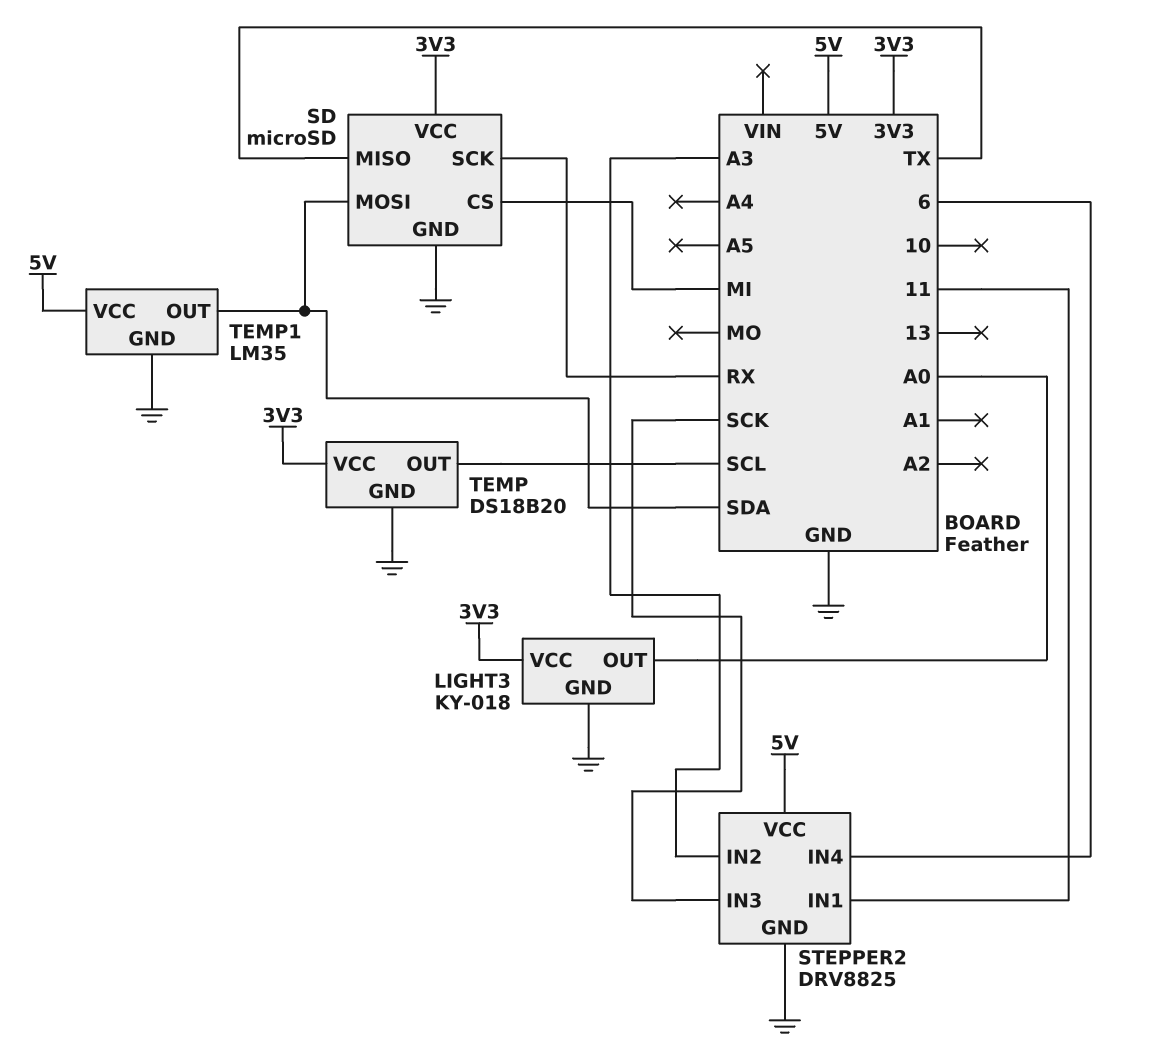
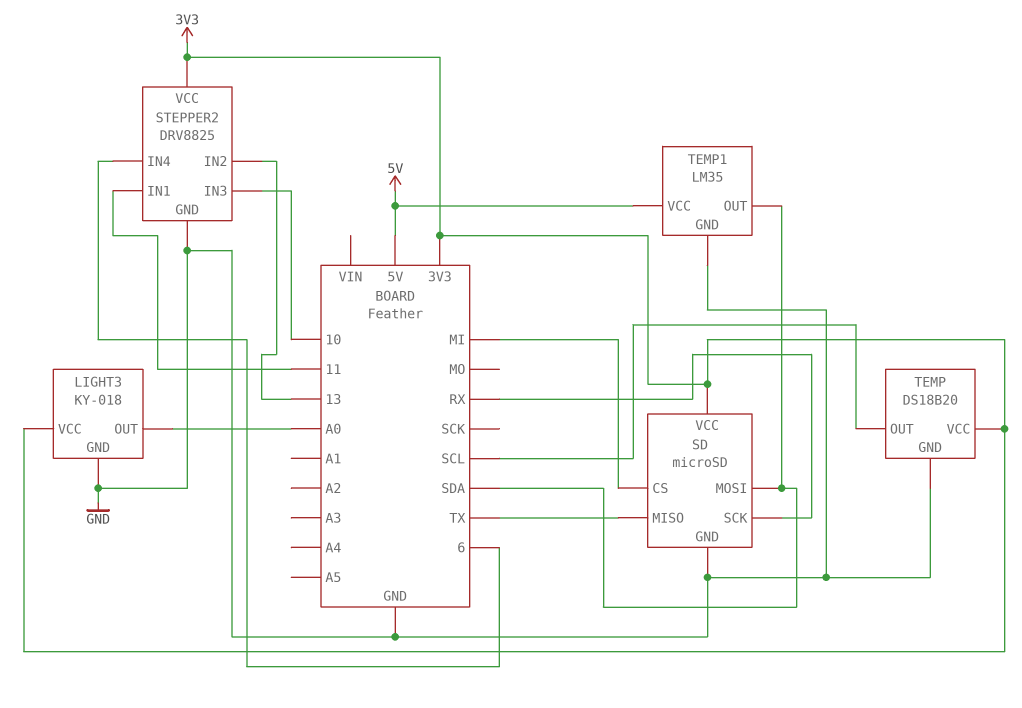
STEPPER2 pin IN2: A3 -> 13
STEPPER2 pin IN3: SCK -> 10
STEPPER2 pin VCC: 5V -> 3V3

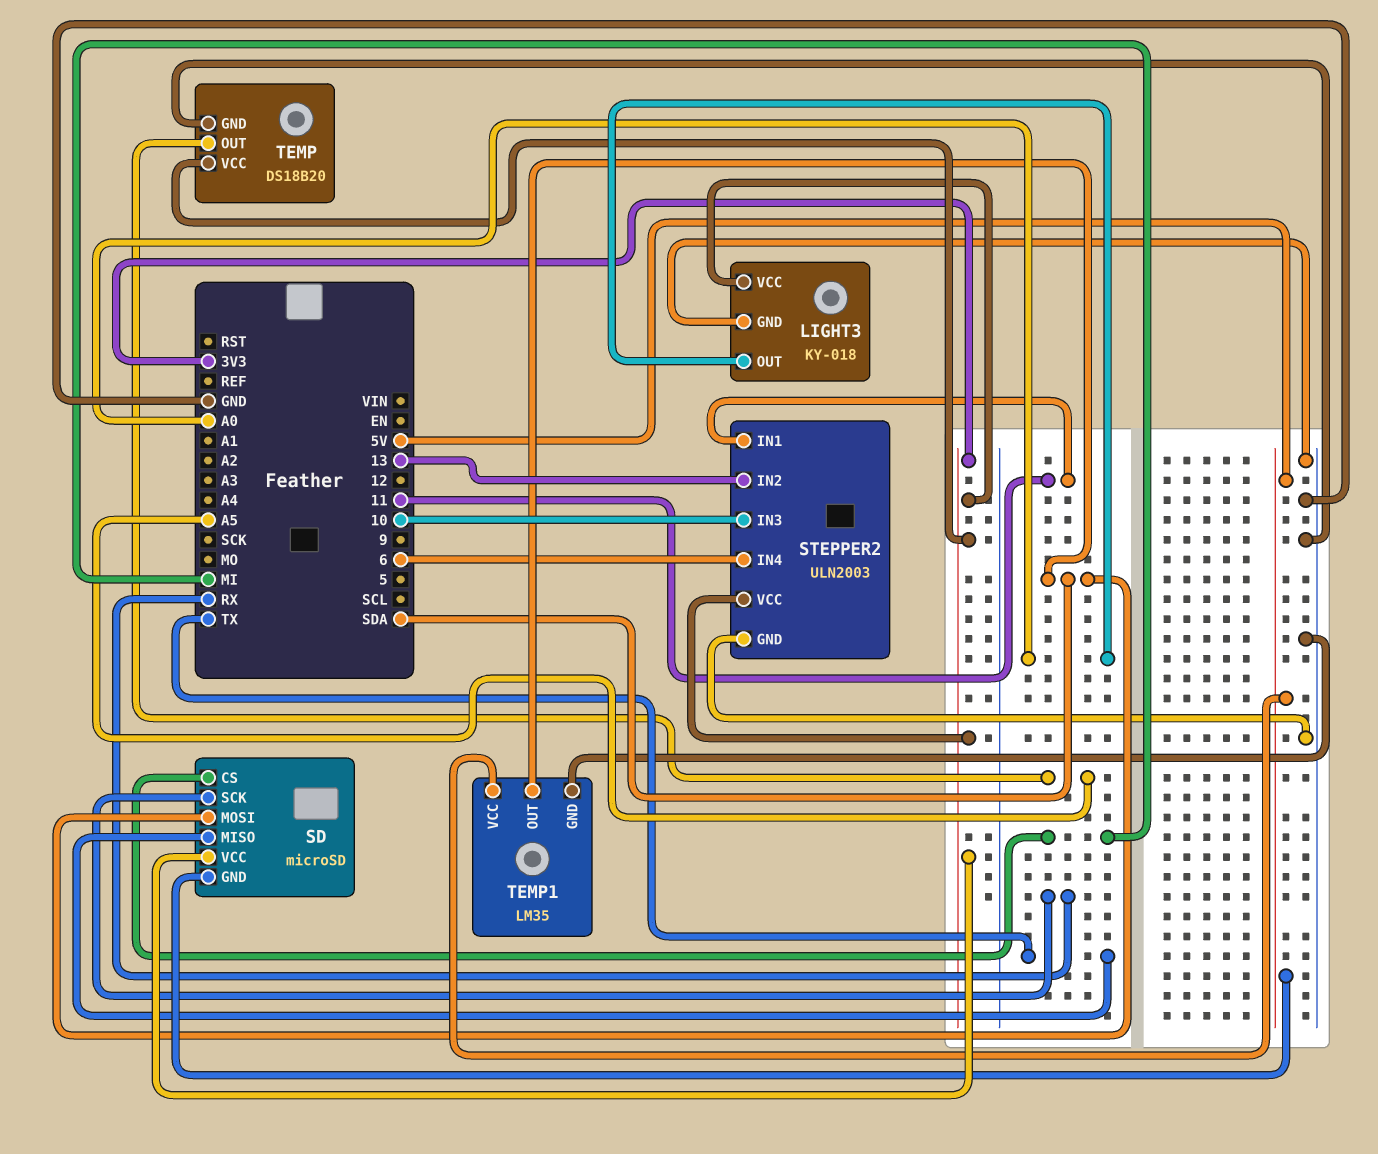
SD pin GND: GND -> 5V
STEPPER2: DRV8825 -> ULN2003
TEMP pin OUT: SCL -> A5

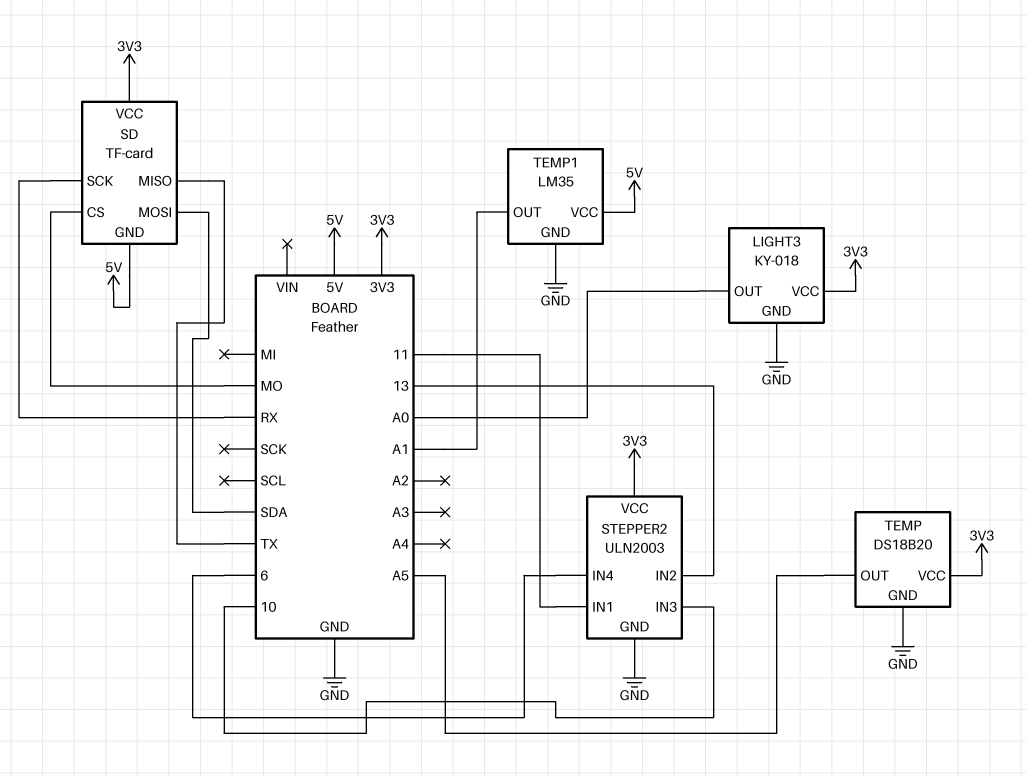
SD: microSD -> TF-card
SD pin CS: MI -> MO
TEMP1 pin OUT: SDA -> A1

